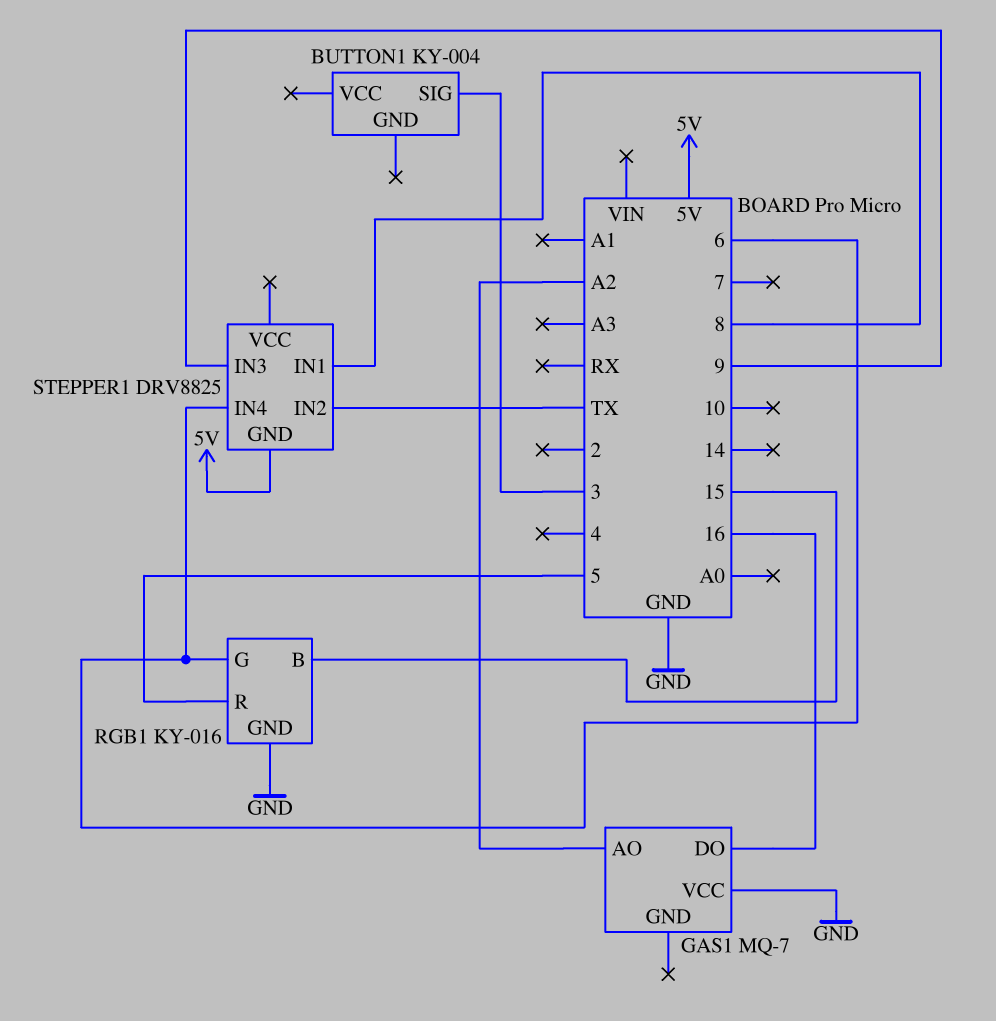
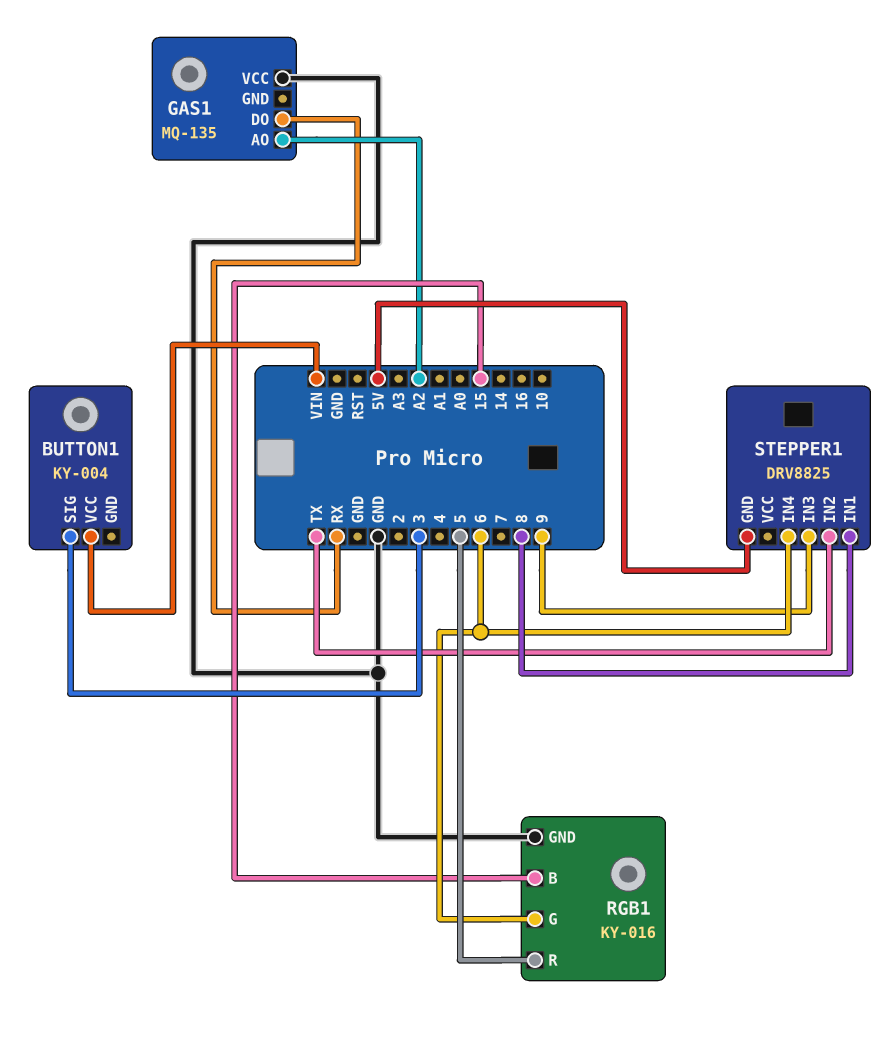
BUTTON1 pin VCC: none -> VIN
GAS1: MQ-7 -> MQ-135
GAS1 pin DO: 16 -> RX

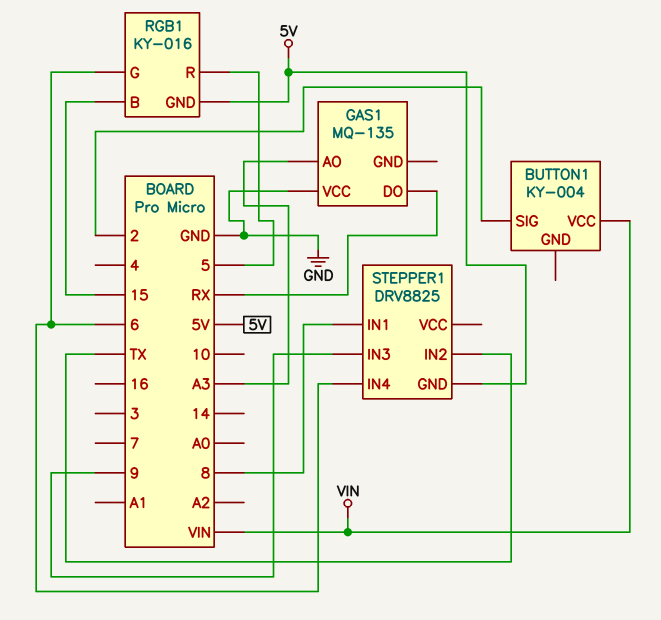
BUTTON1 pin SIG: 3 -> 2
GAS1 pin AO: A2 -> A3
RGB1 pin GND: GND -> 5V

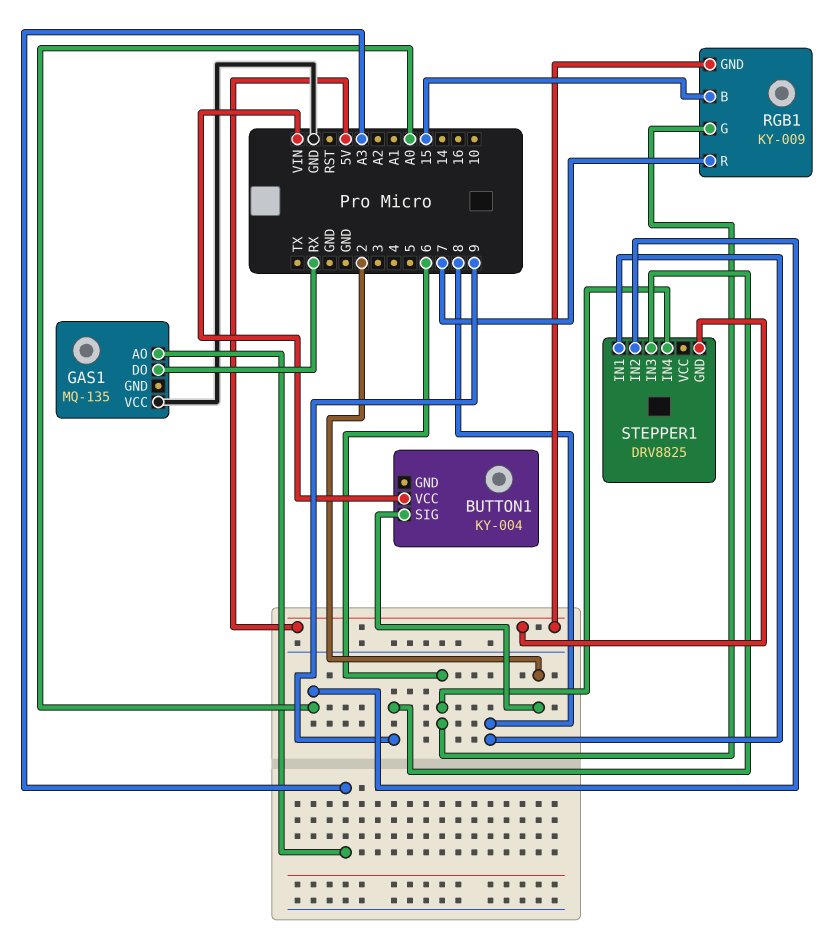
RGB1: KY-016 -> KY-009
RGB1 pin R: 5 -> 7
STEPPER1 pin IN2: TX -> A0

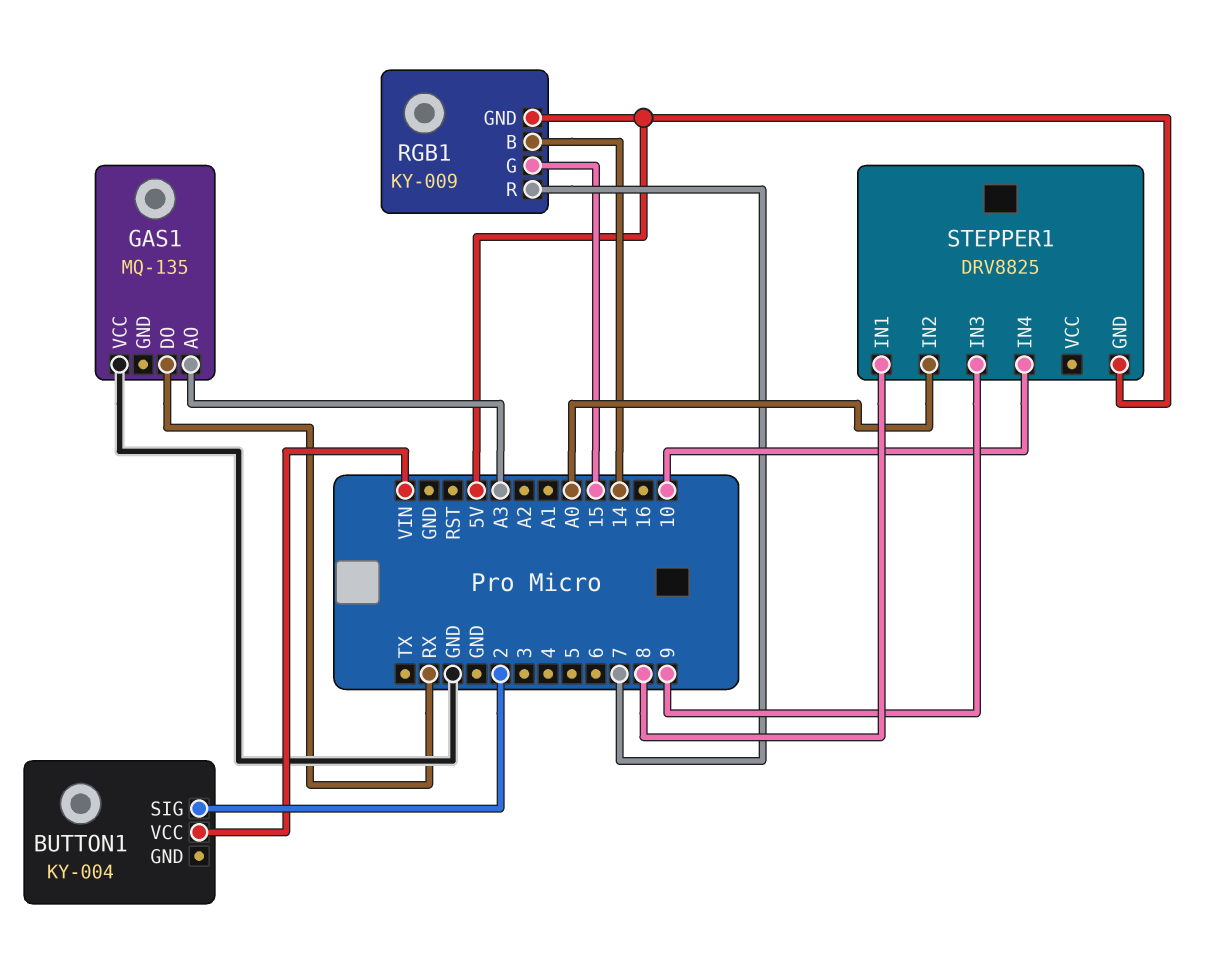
RGB1 pin B: 15 -> 14
RGB1 pin G: 6 -> 15
STEPPER1 pin IN4: 6 -> 10

